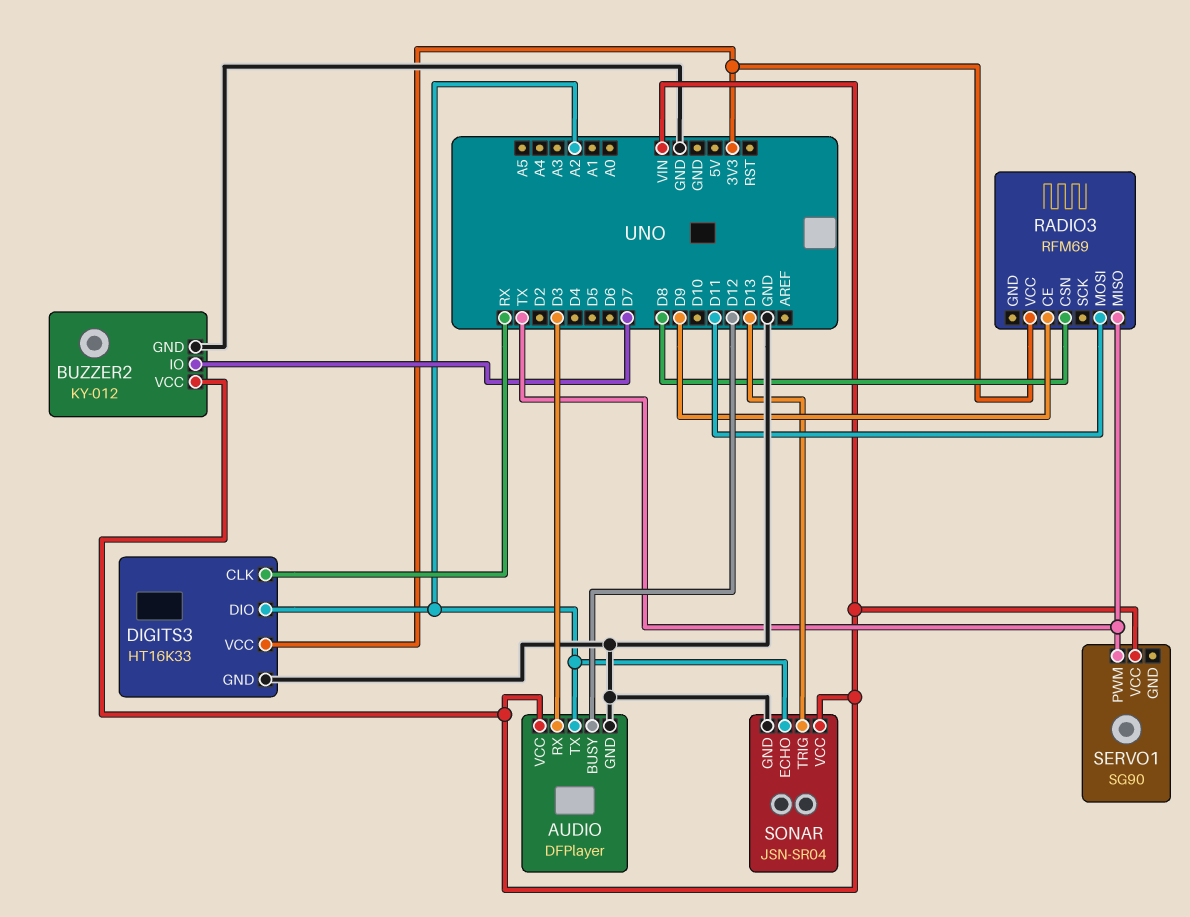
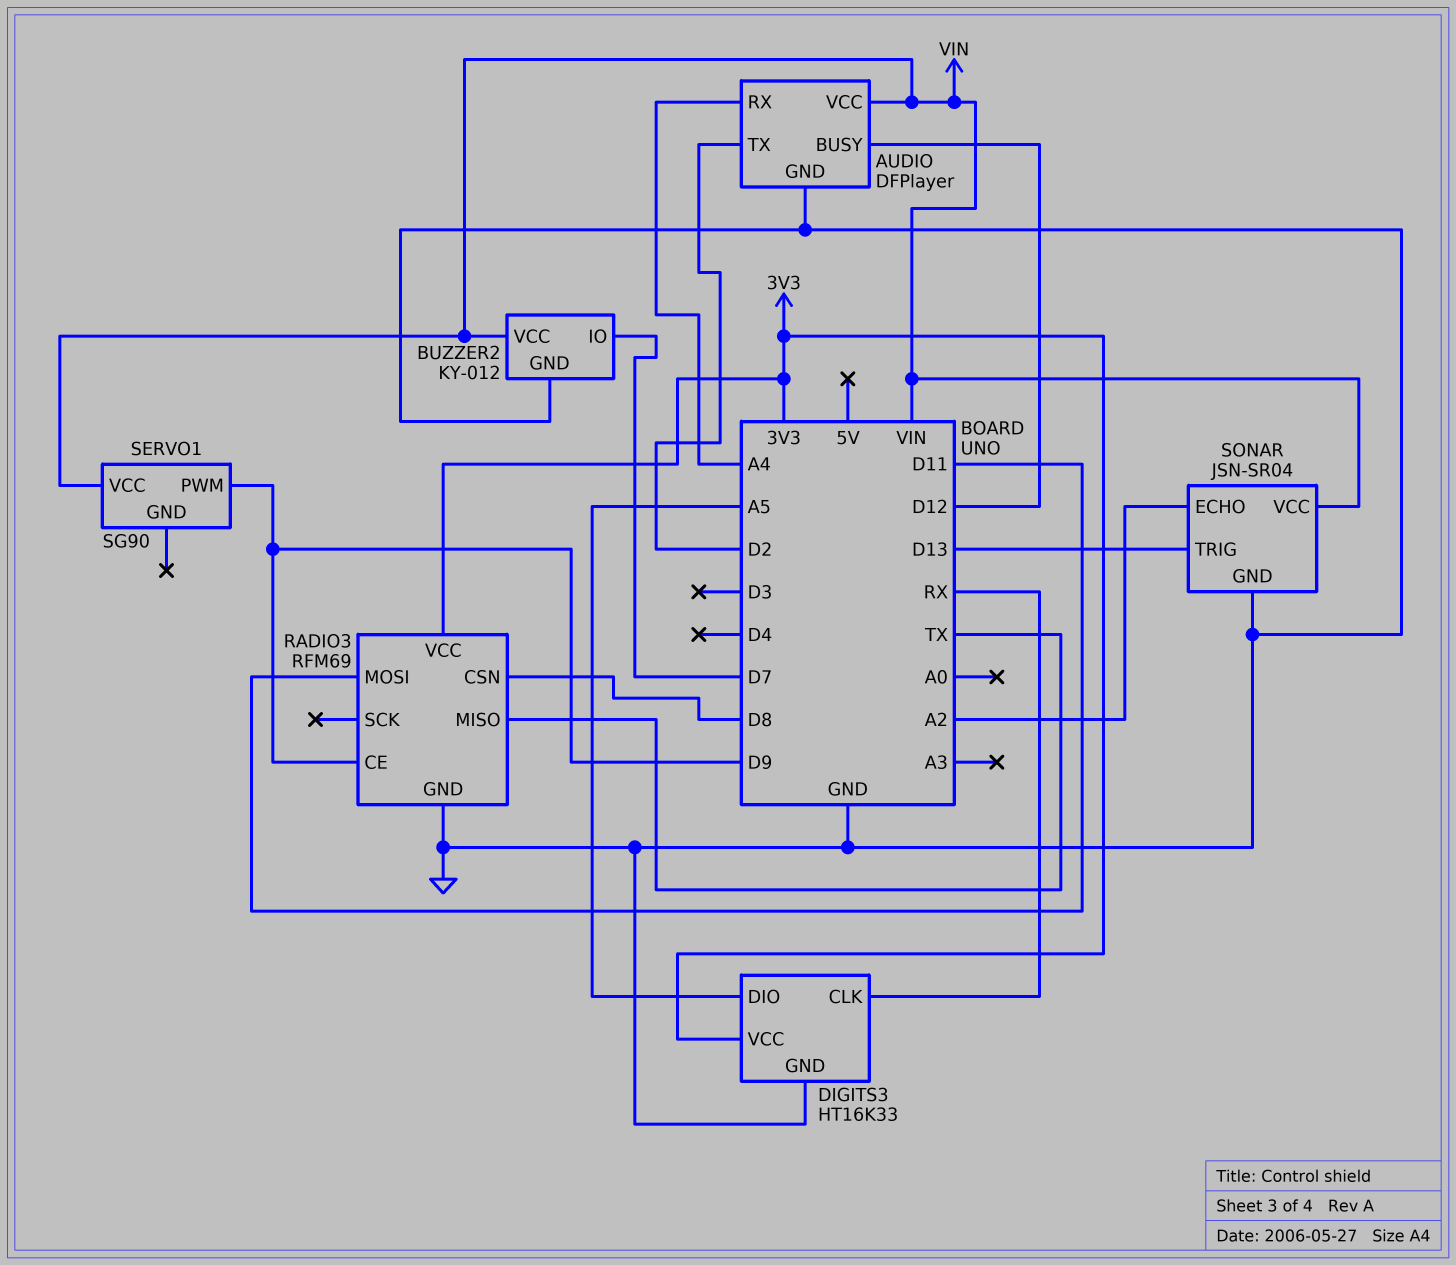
AUDIO pin RX: D3 -> A4
AUDIO pin TX: A2 -> D2
DIGITS3 pin DIO: A2 -> A5
RADIO3 pin GND: none -> GND
SERVO1 pin PWM: TX -> D9

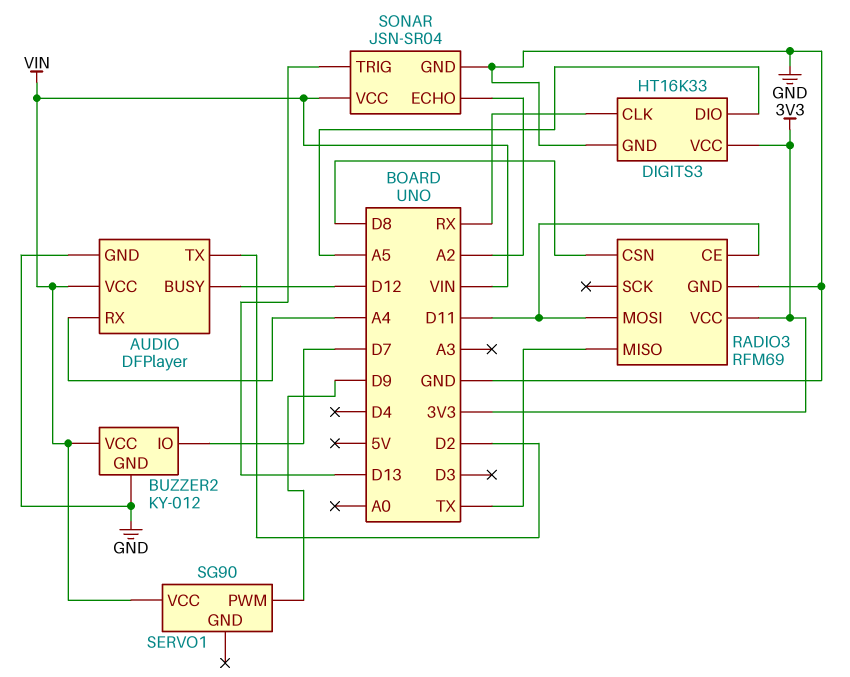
RADIO3 pin CE: D9 -> D11

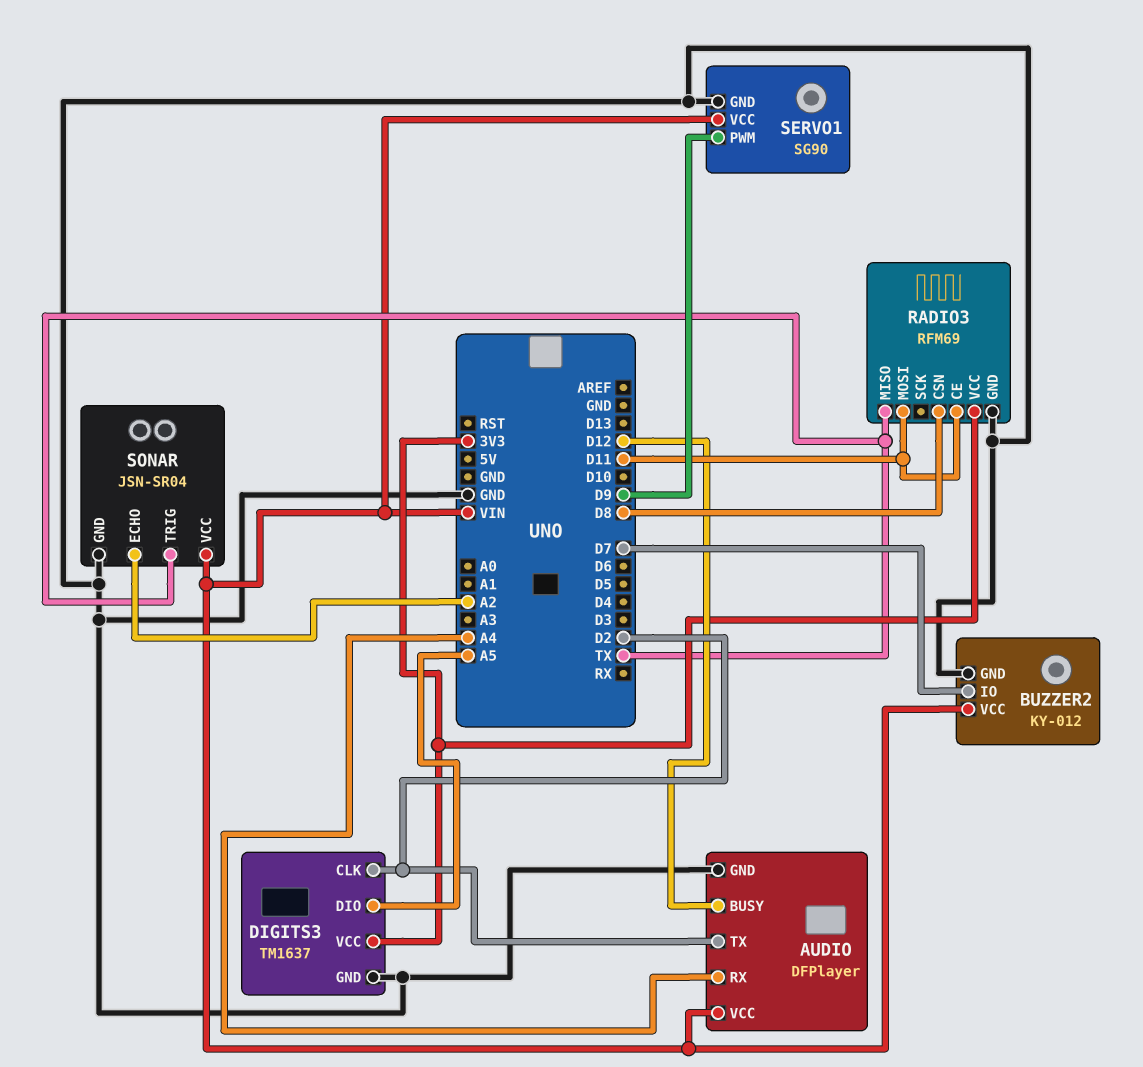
DIGITS3: HT16K33 -> TM1637
DIGITS3 pin CLK: RX -> D2
SERVO1 pin GND: none -> GND
SONAR pin TRIG: D13 -> TX

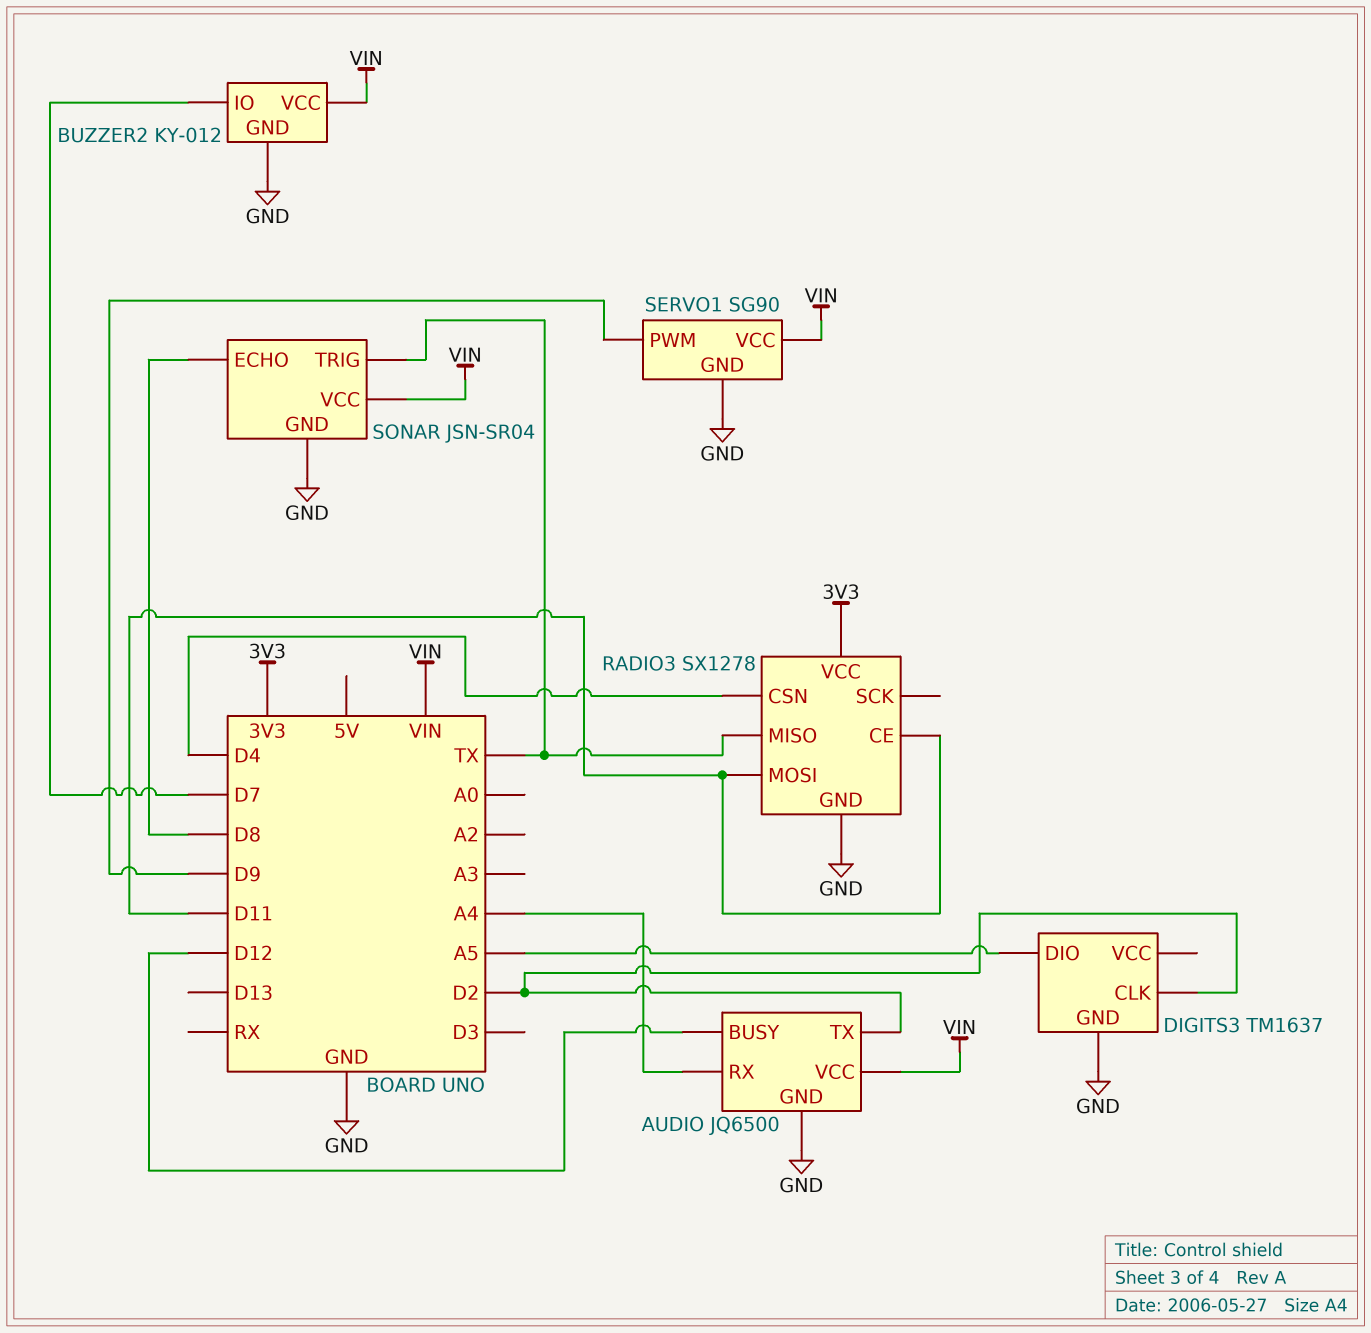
AUDIO: DFPlayer -> JQ6500
DIGITS3 pin VCC: 3V3 -> none
RADIO3: RFM69 -> SX1278
RADIO3 pin CSN: D8 -> D4
SONAR pin ECHO: A2 -> D8

